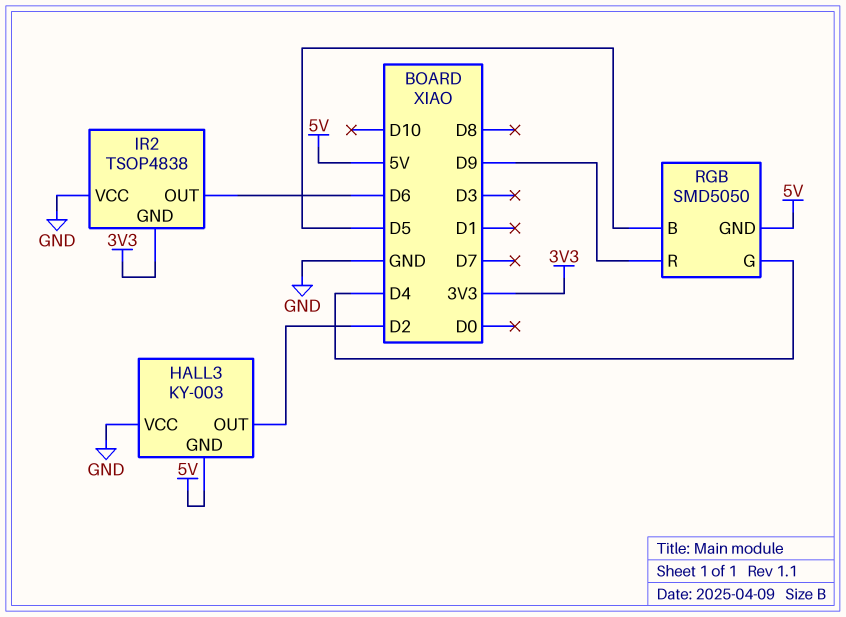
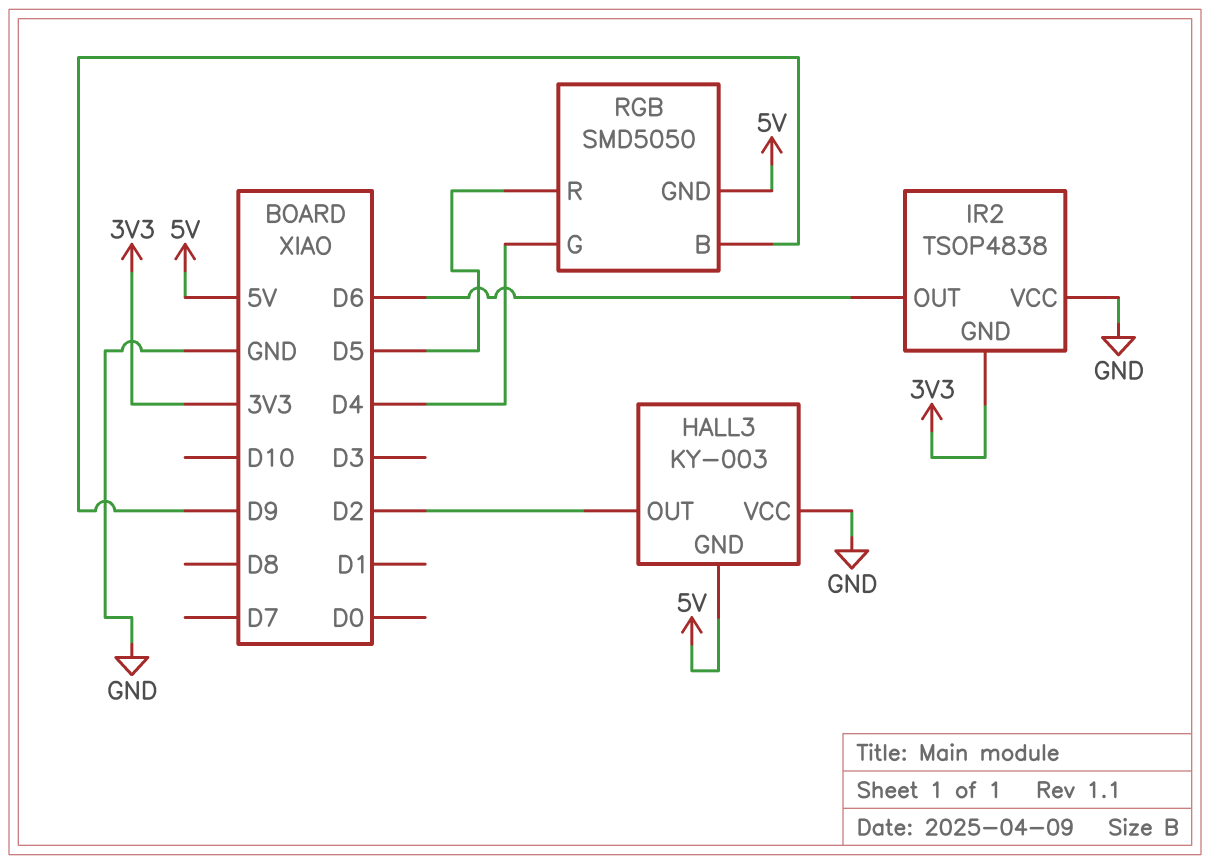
RGB pin B: D5 -> D9
RGB pin R: D9 -> D5

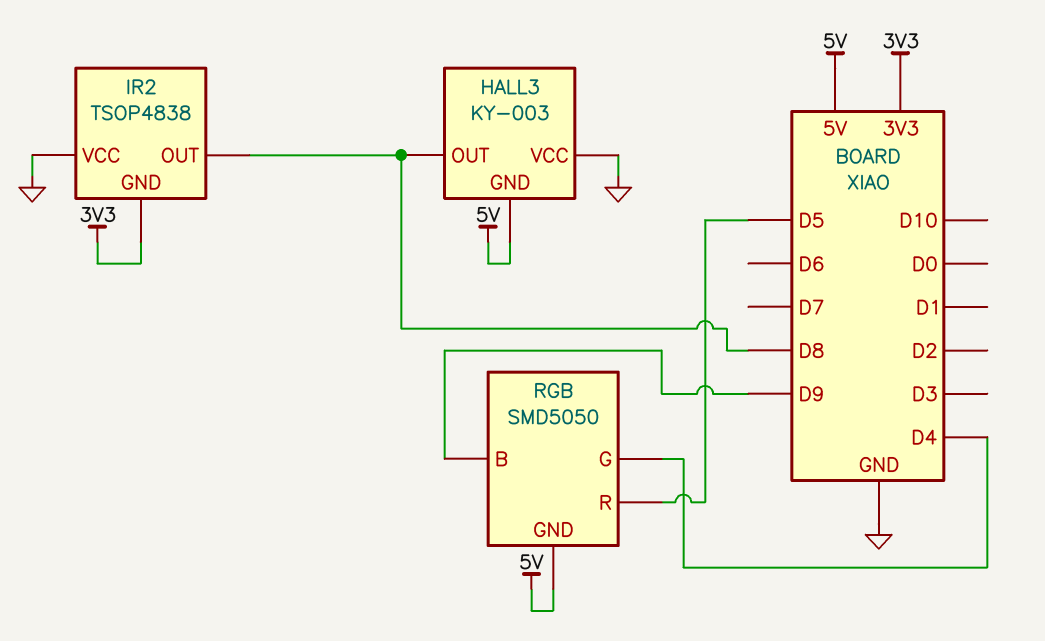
HALL3 pin OUT: D2 -> D8
IR2 pin OUT: D6 -> D8

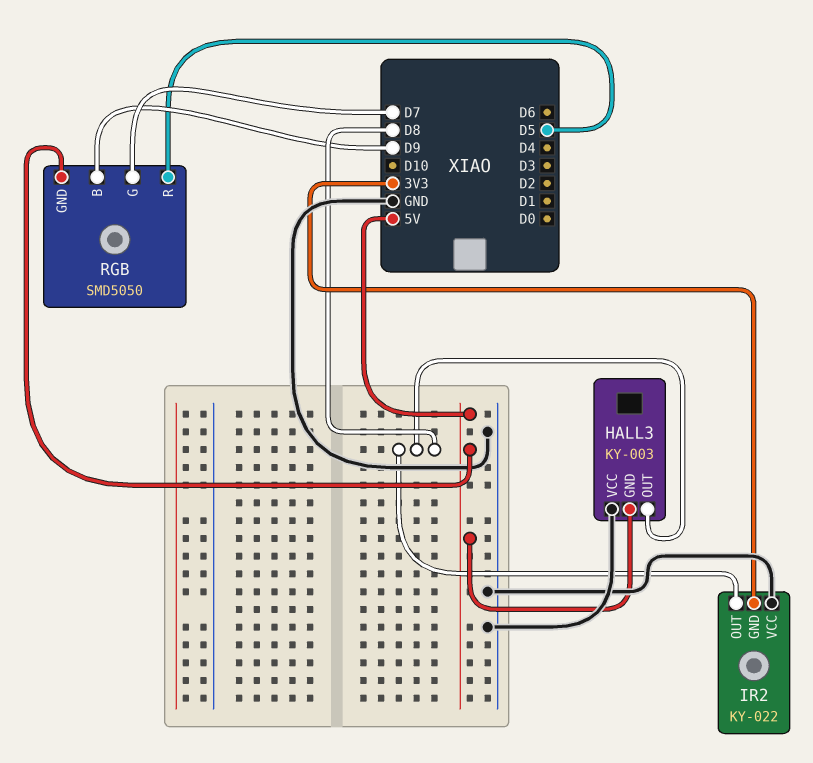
IR2: TSOP4838 -> KY-022
RGB pin G: D4 -> D7

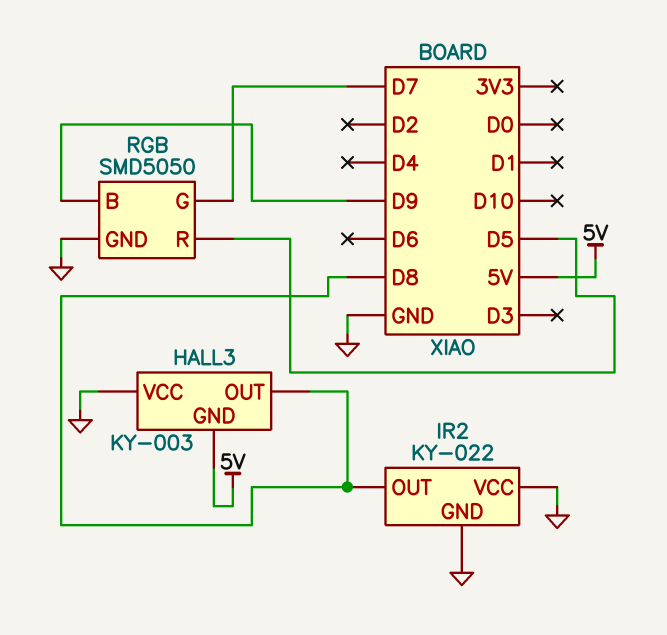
IR2 pin GND: 3V3 -> GND
RGB pin GND: 5V -> GND

